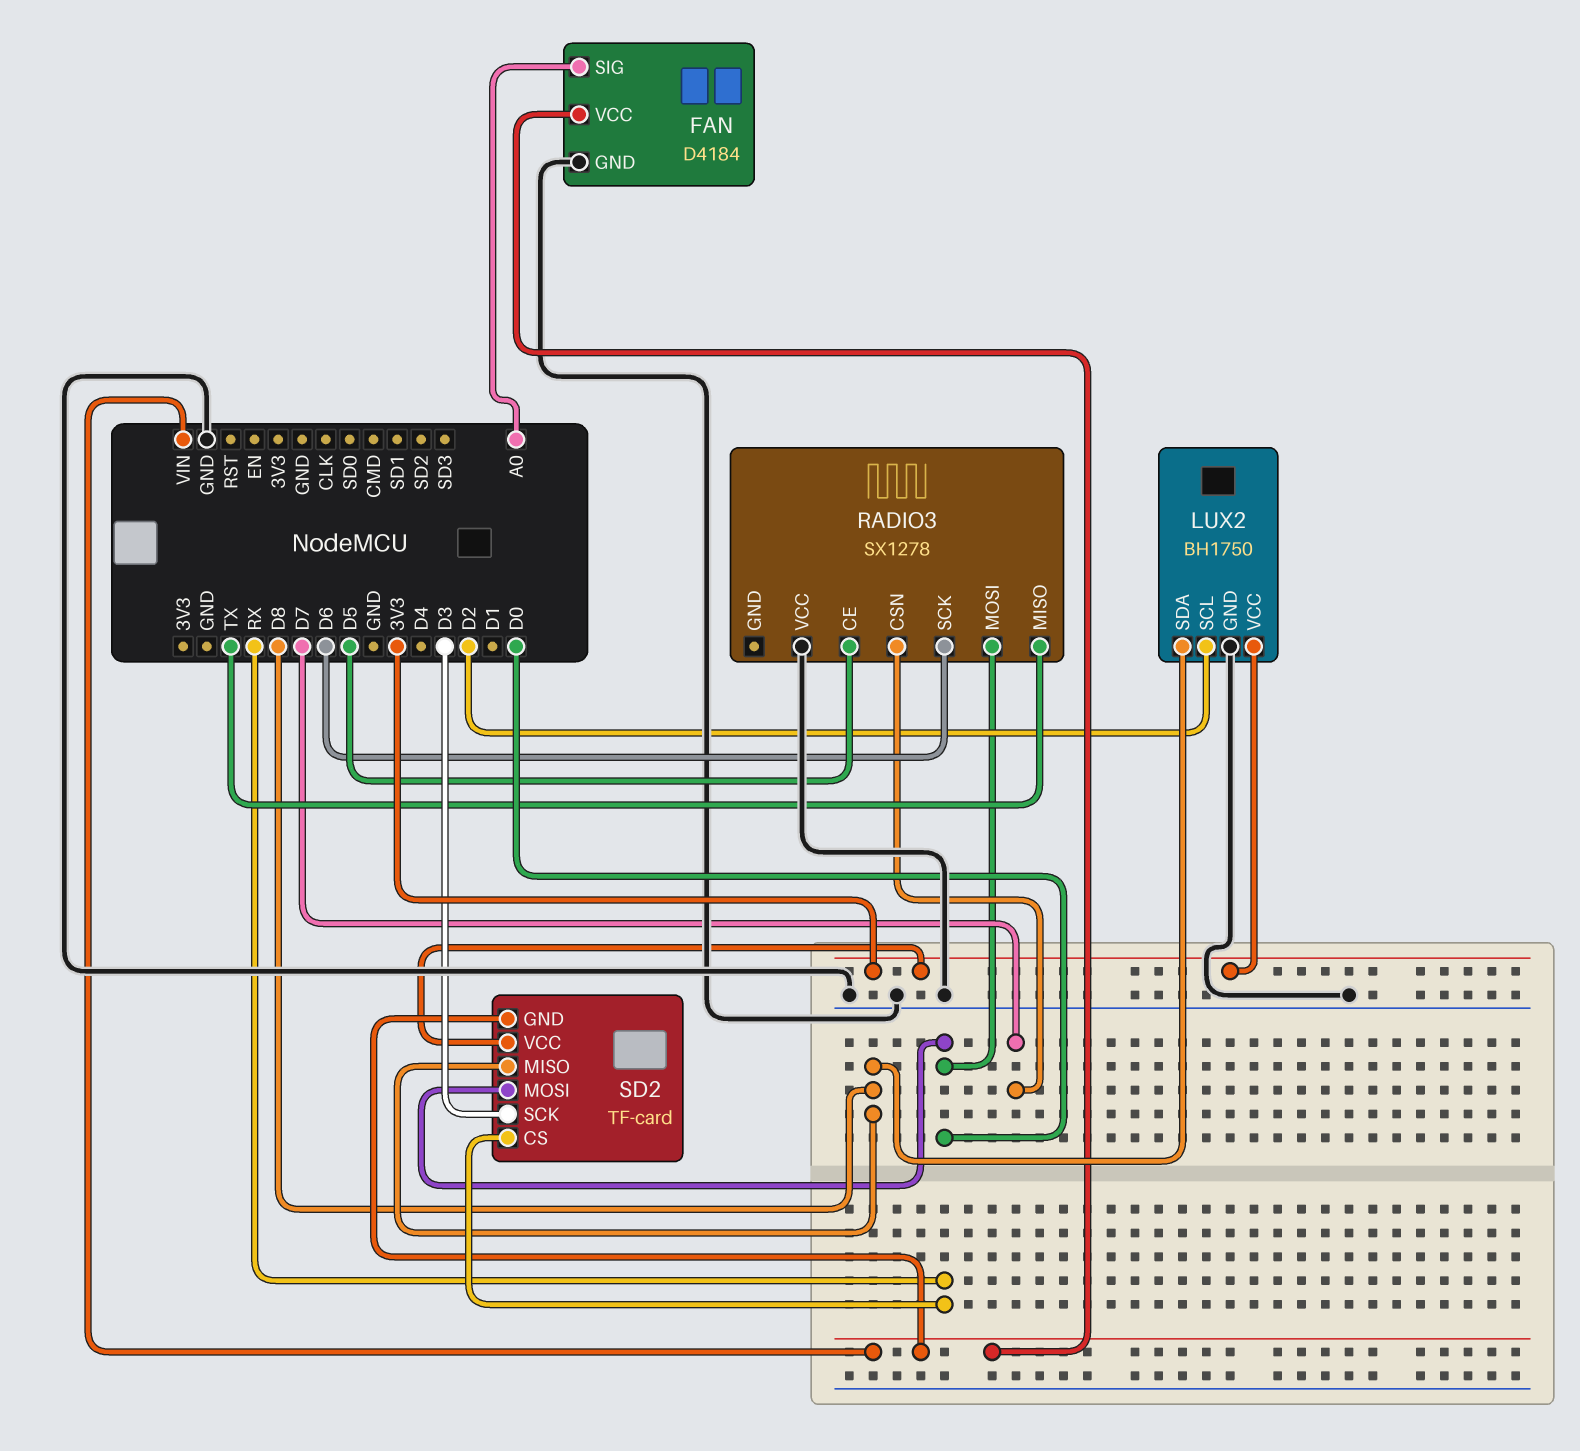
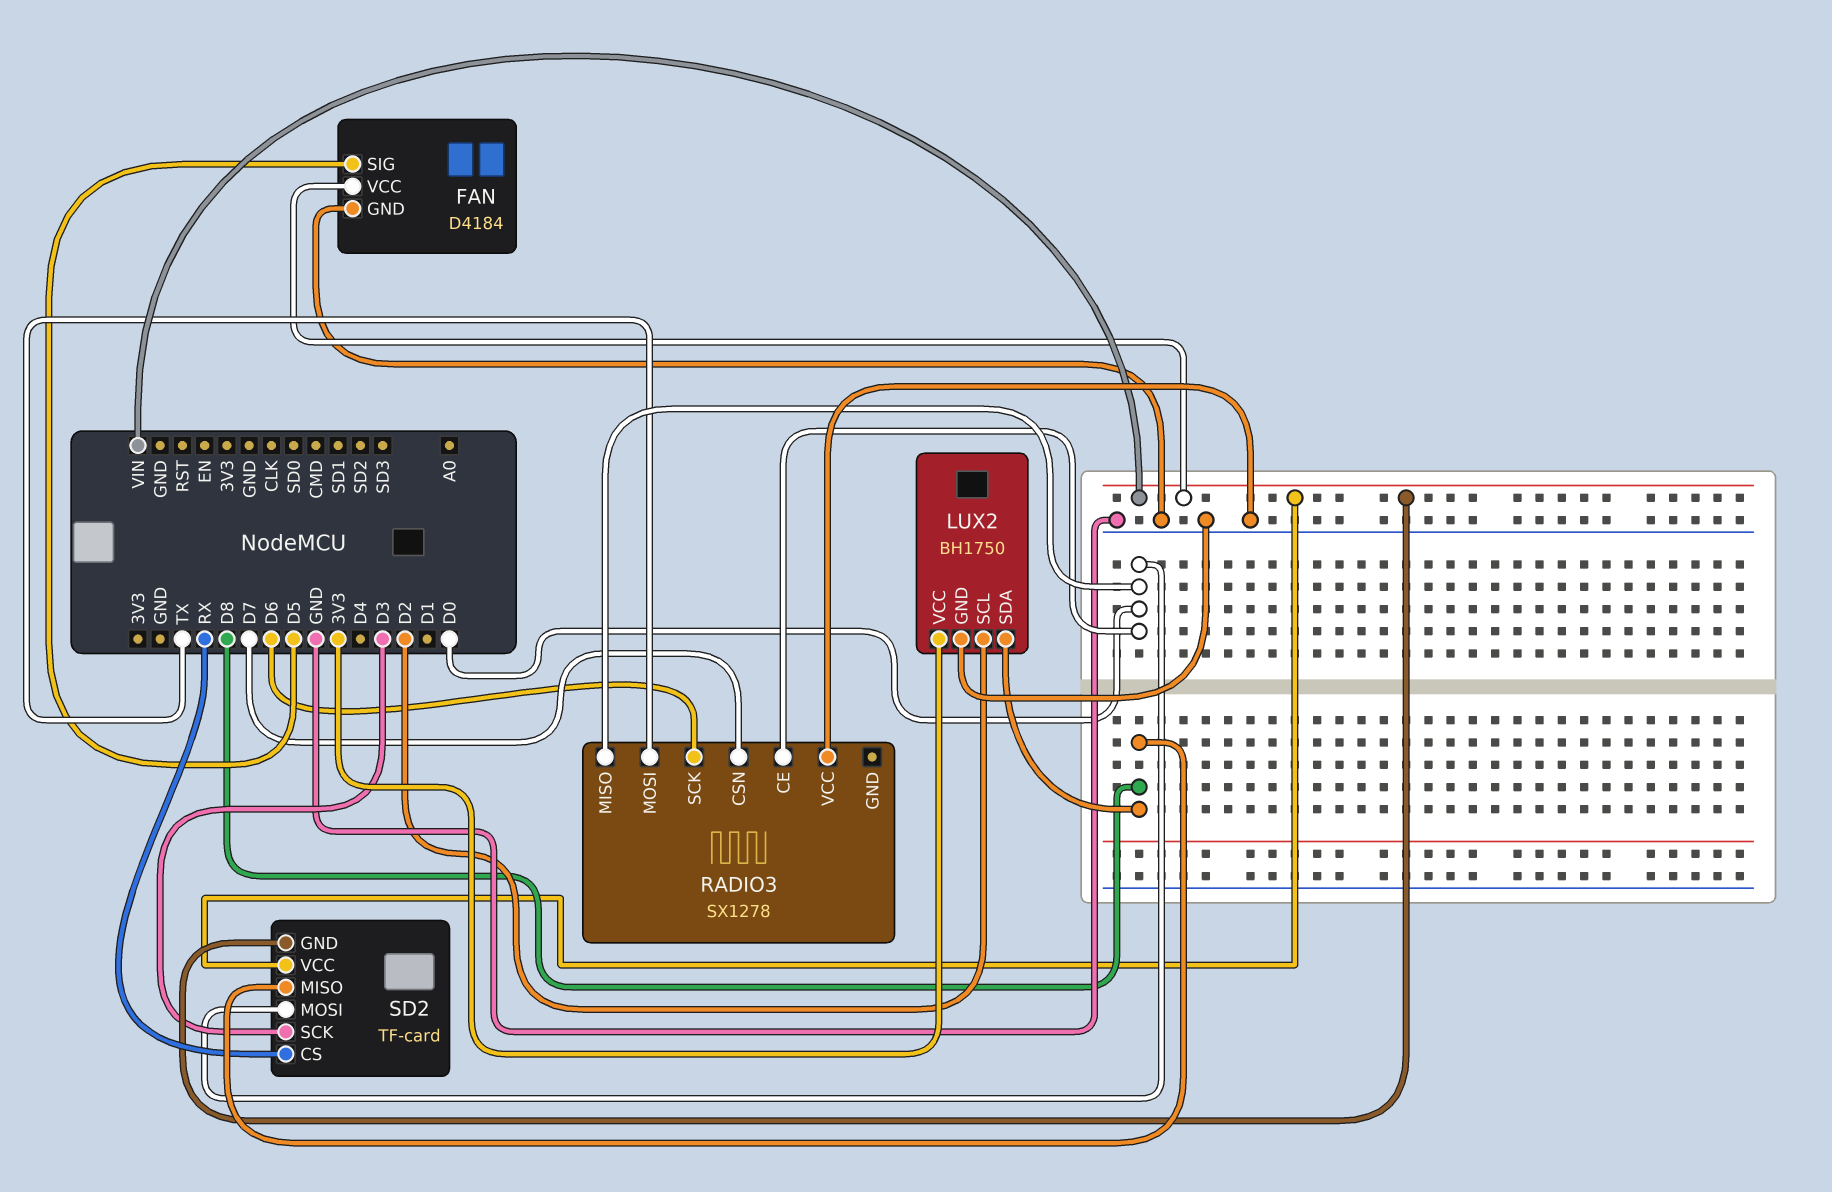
FAN pin SIG: A0 -> D5
RADIO3 pin CE: D5 -> D0
RADIO3 pin MISO: TX -> D0
RADIO3 pin MOSI: D0 -> TX
SD2 pin VCC: 3V3 -> VIN

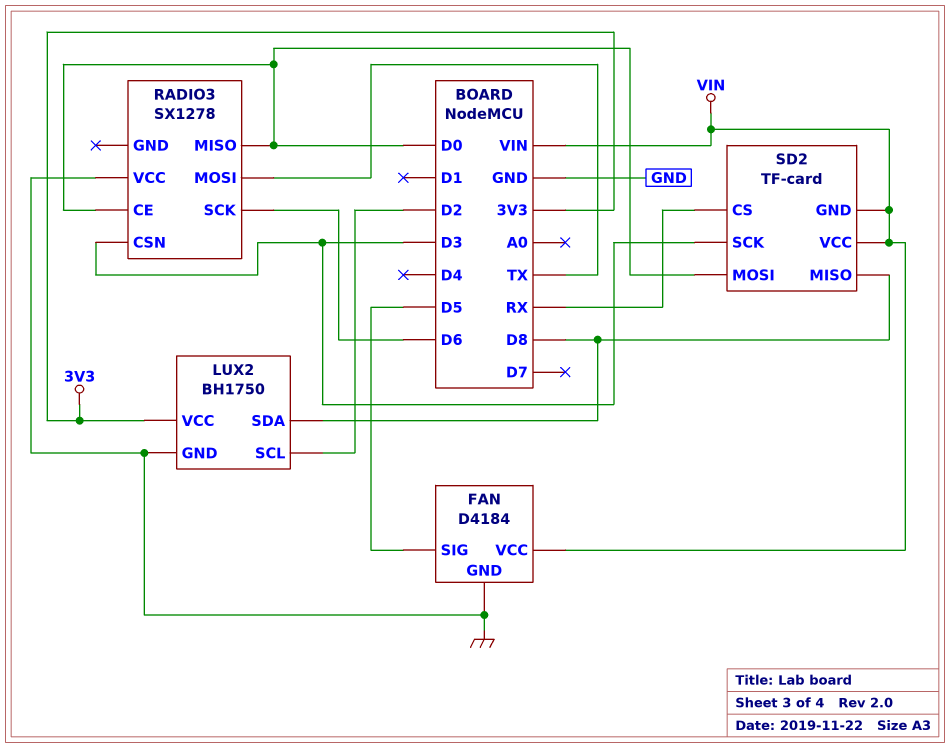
RADIO3 pin CSN: D7 -> D3

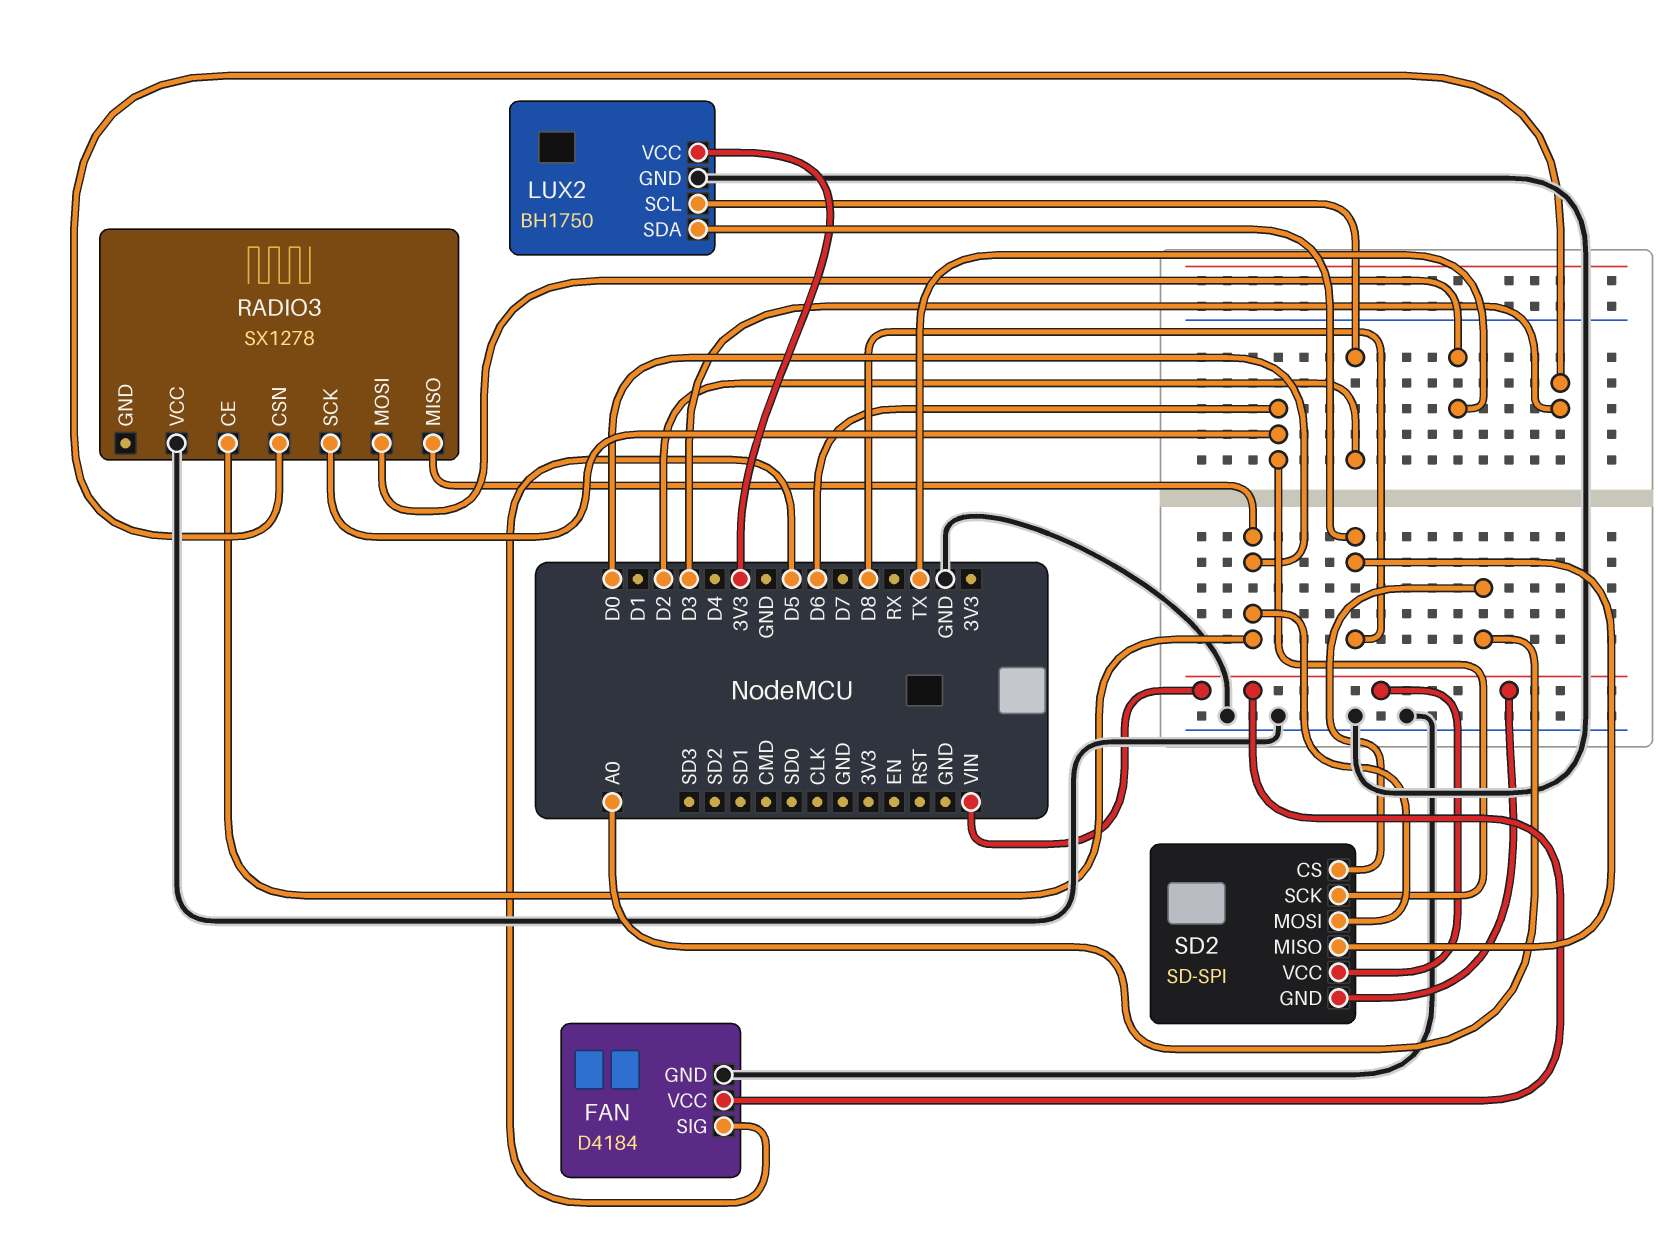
SD2: TF-card -> SD-SPI
SD2 pin CS: RX -> A0
SD2 pin SCK: D3 -> D6

